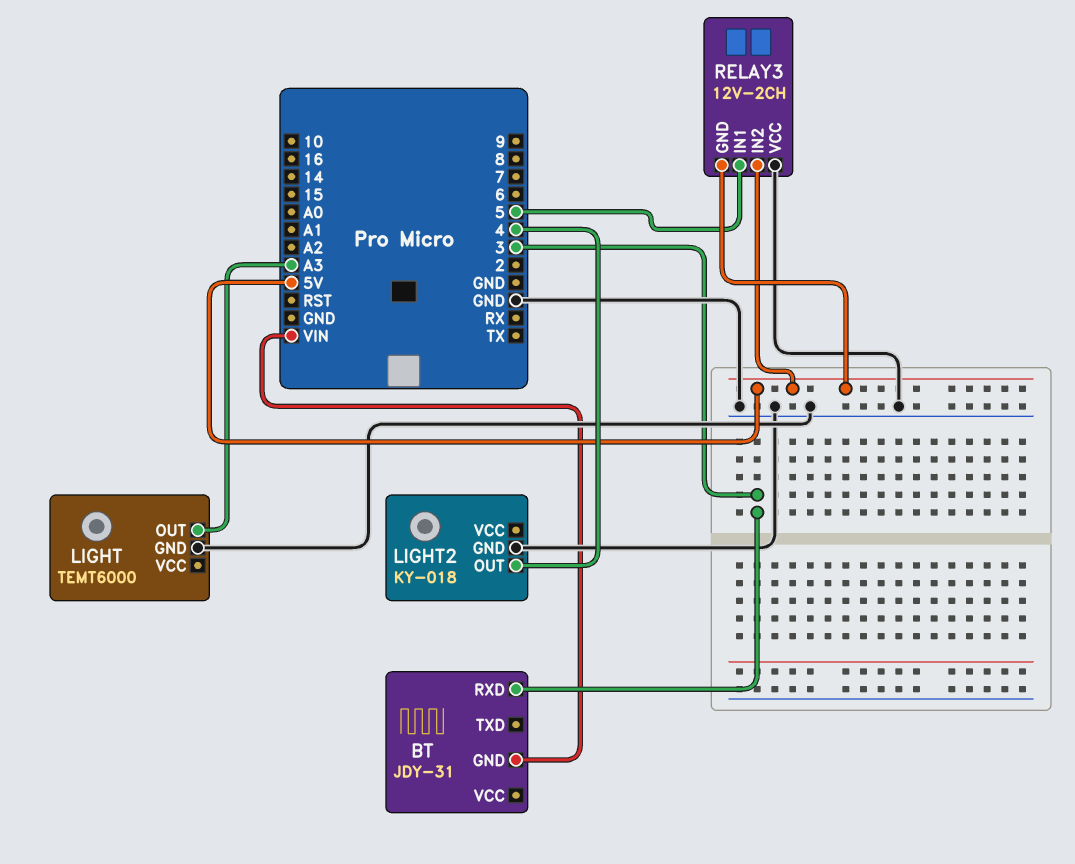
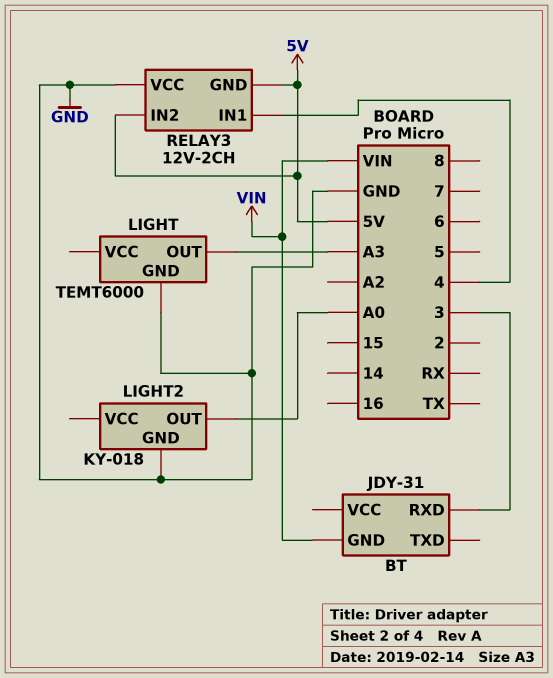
LIGHT2 pin OUT: 4 -> A0
RELAY3 pin IN1: 5 -> 4

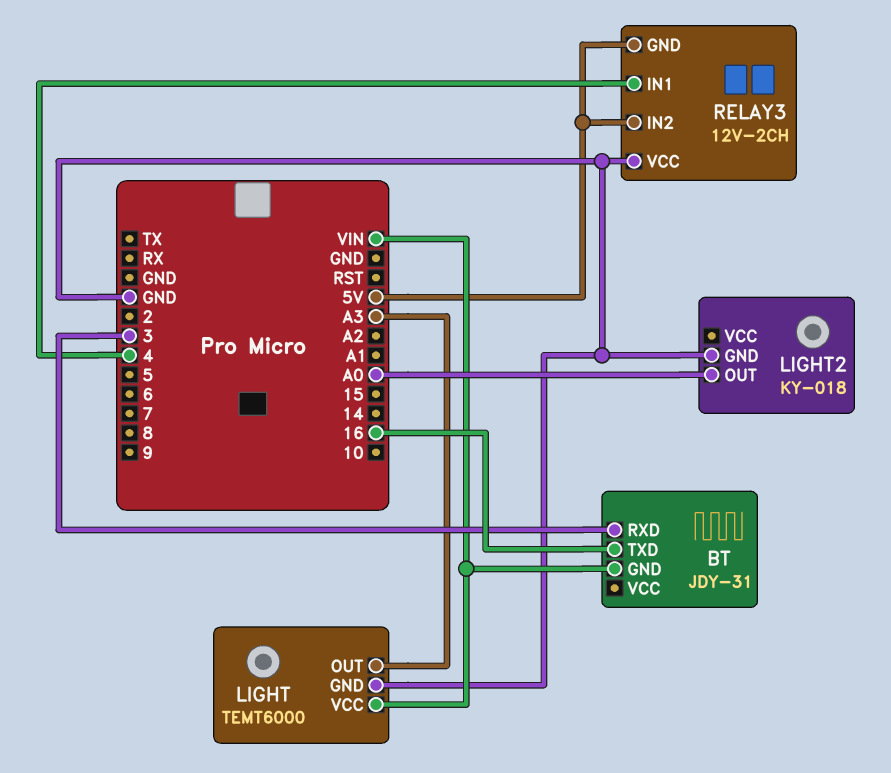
BT pin TXD: none -> 16
LIGHT pin VCC: none -> VIN

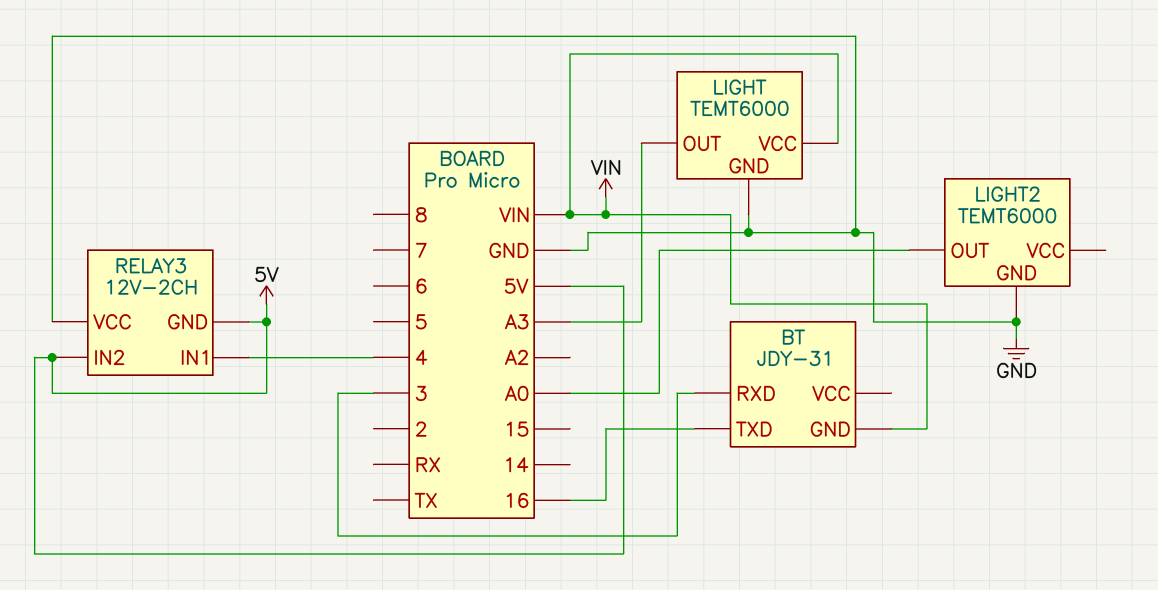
LIGHT2: KY-018 -> TEMT6000

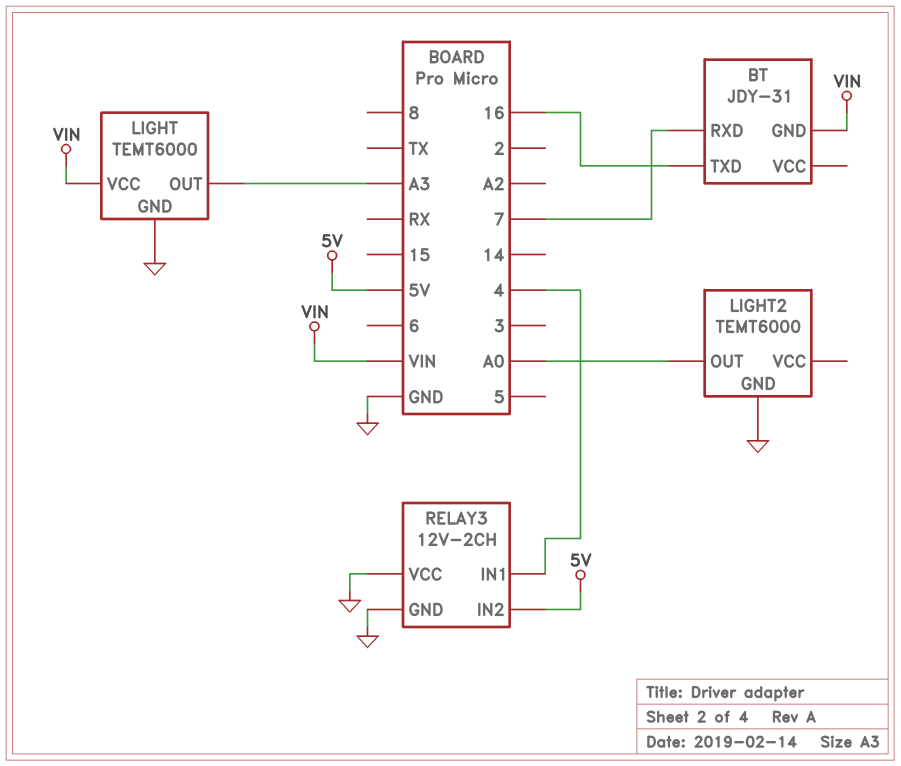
BT pin RXD: 3 -> 7
RELAY3 pin GND: 5V -> GND

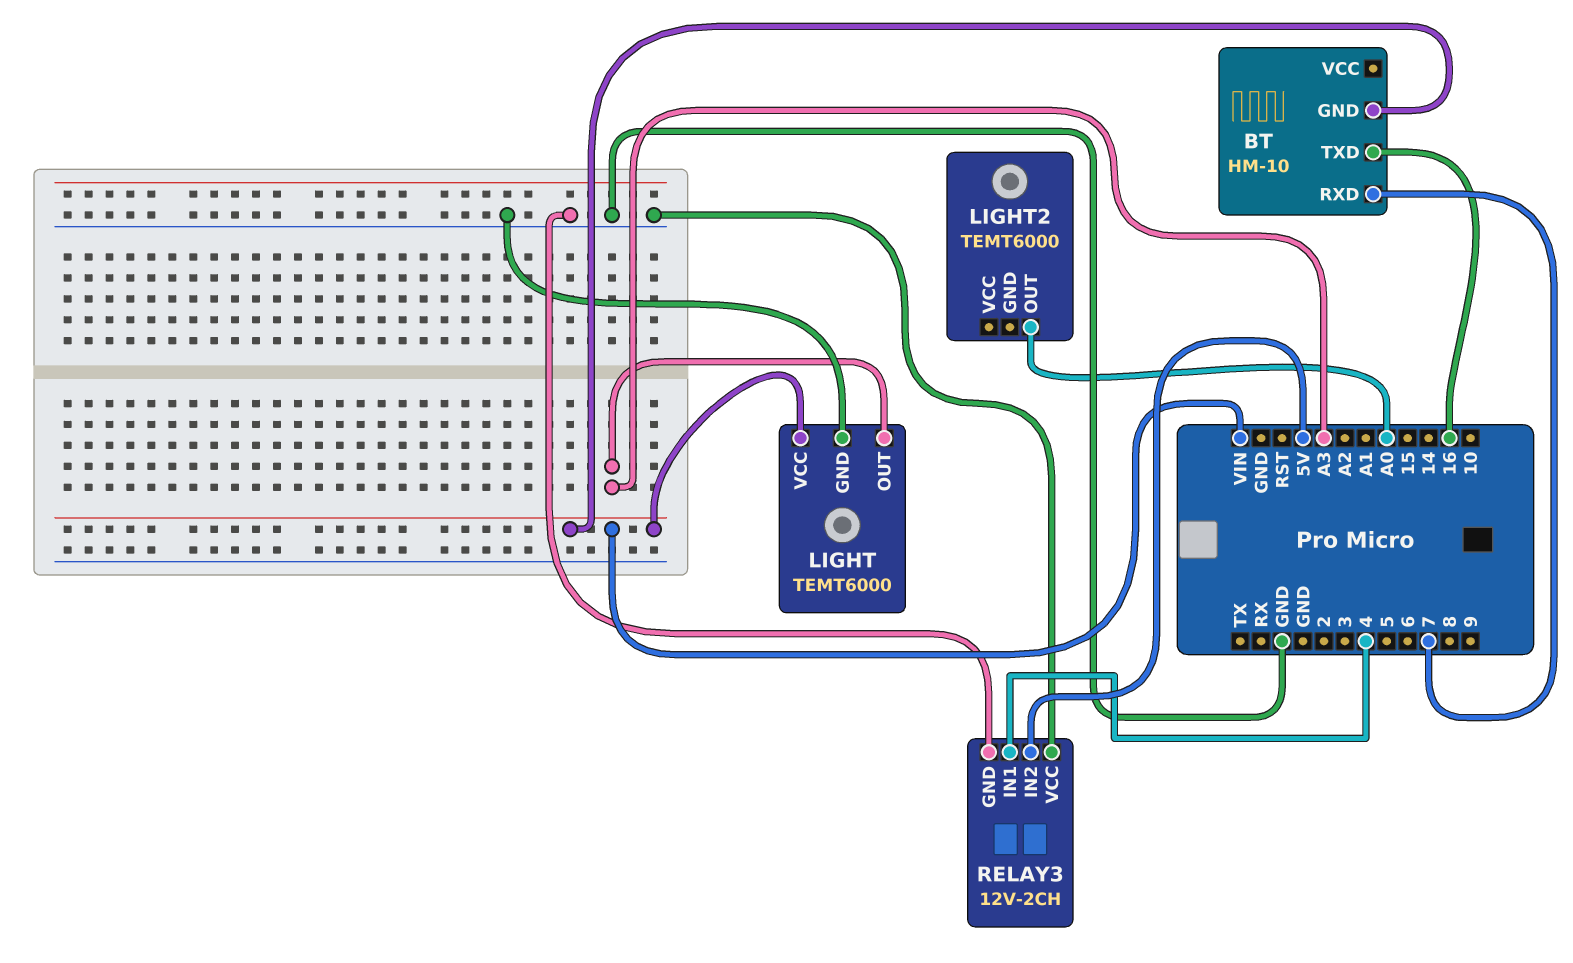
BT: JDY-31 -> HM-10
LIGHT2 pin GND: GND -> none

